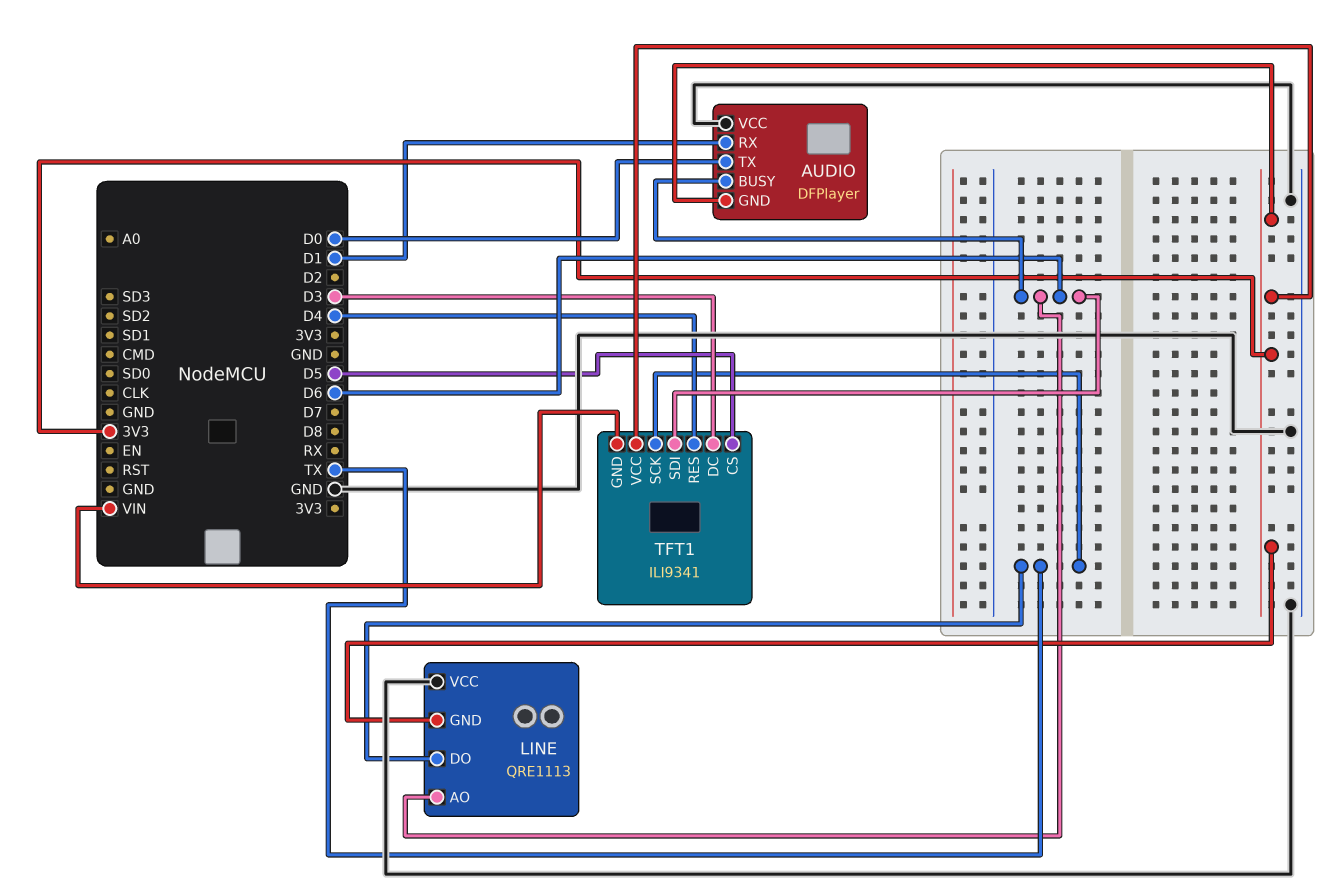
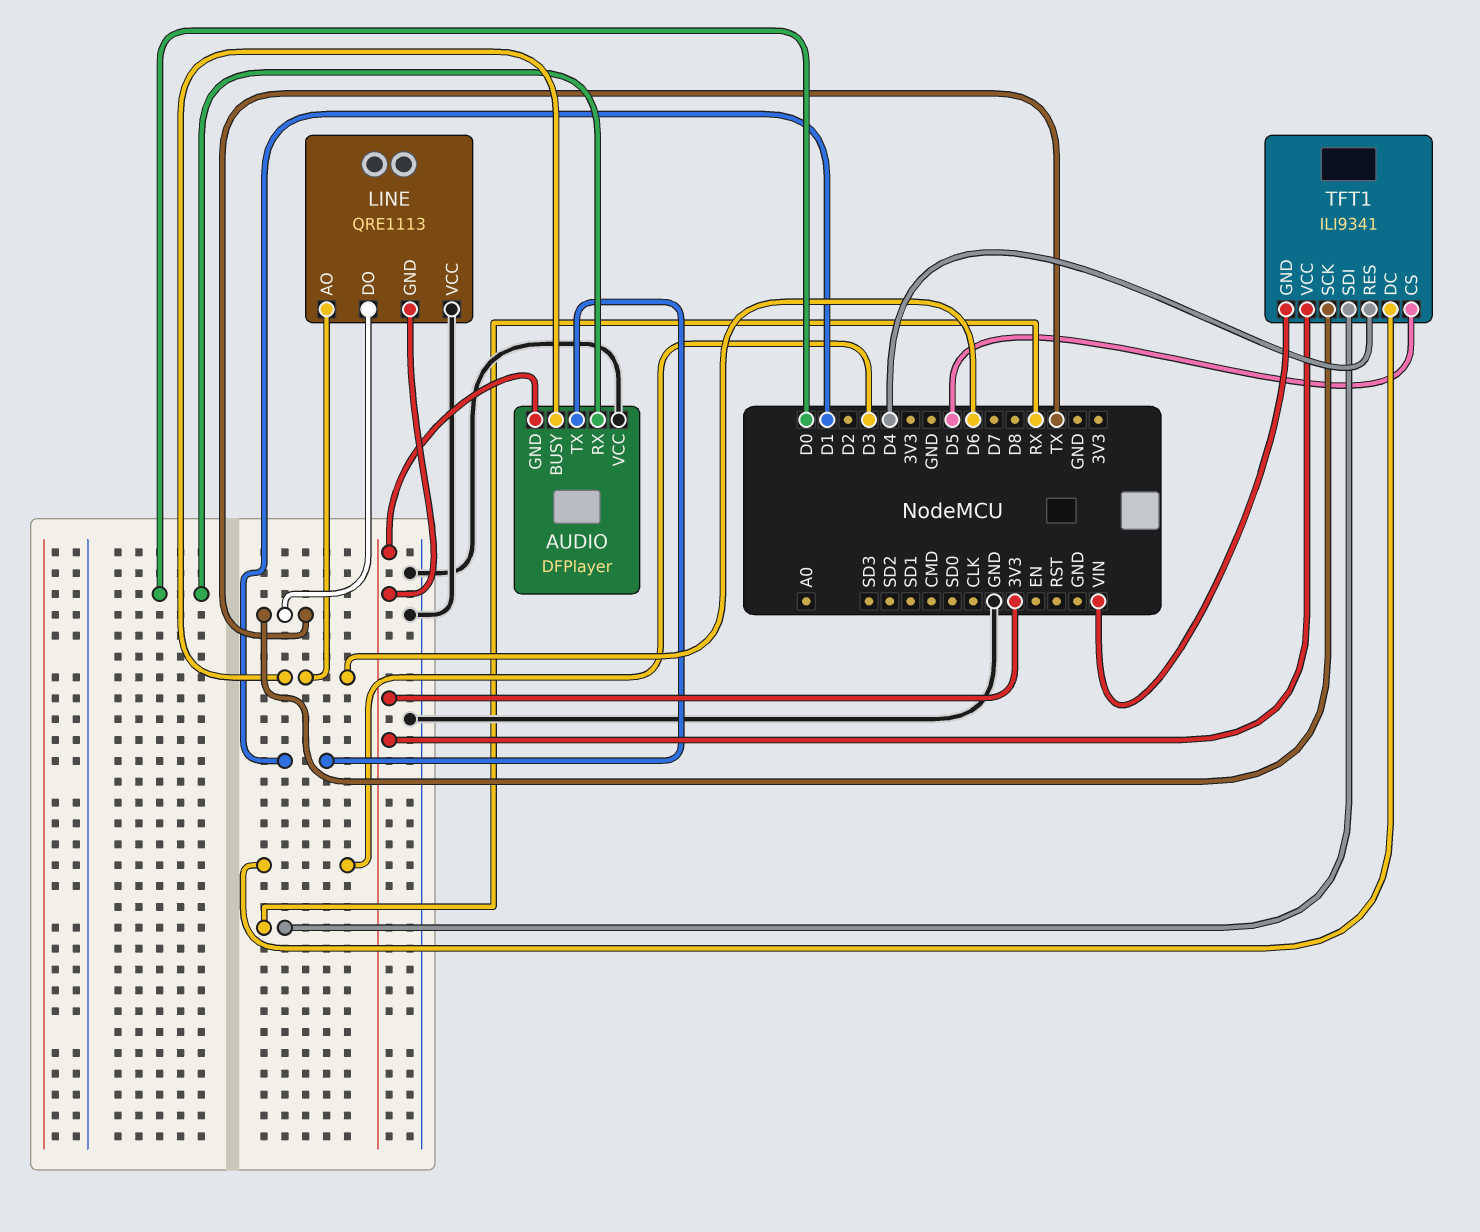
AUDIO pin RX: D1 -> D0
AUDIO pin TX: D0 -> D1
TFT1 pin SDI: D6 -> RX

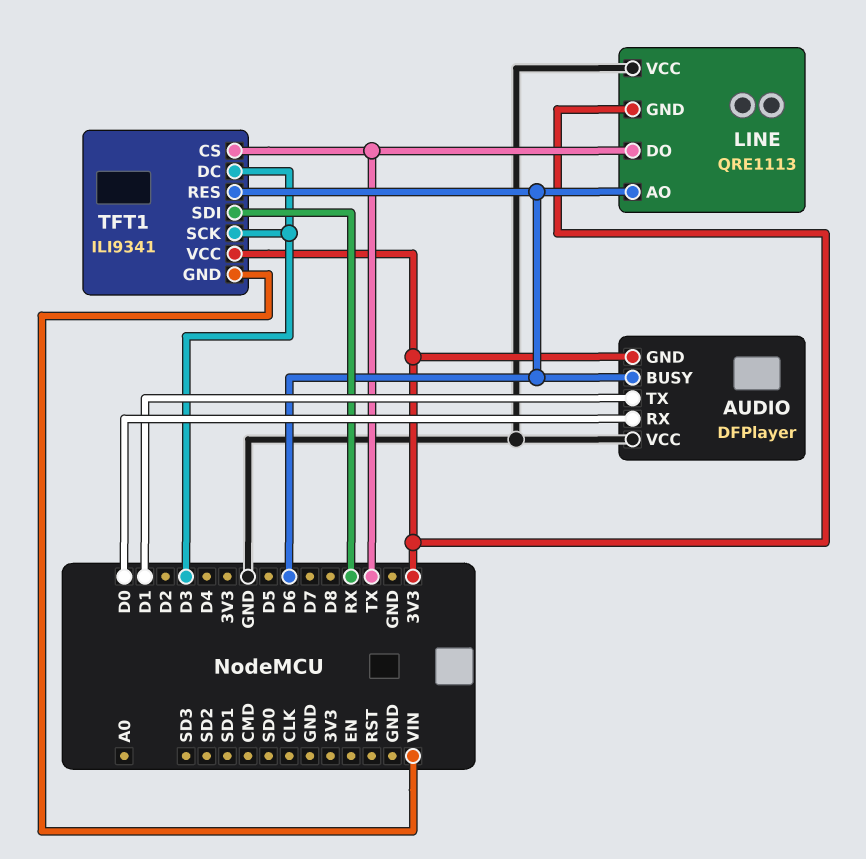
TFT1 pin CS: D5 -> TX
TFT1 pin RES: D4 -> D6
TFT1 pin SCK: TX -> D3

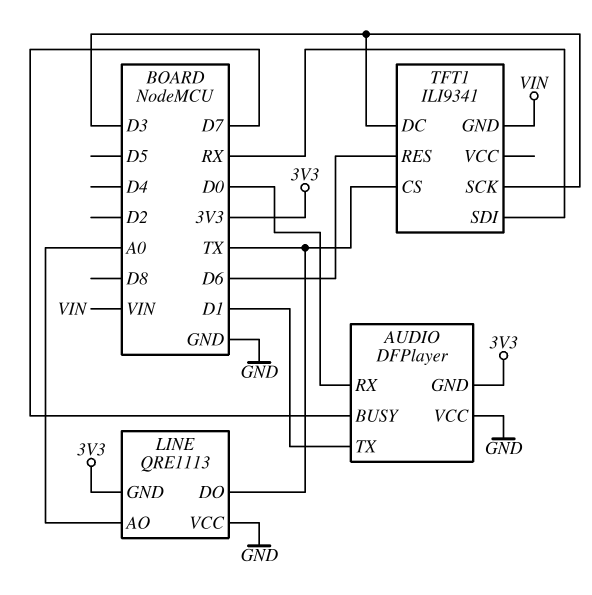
AUDIO pin BUSY: D6 -> D7
LINE pin AO: D6 -> A0
TFT1 pin VCC: 3V3 -> none

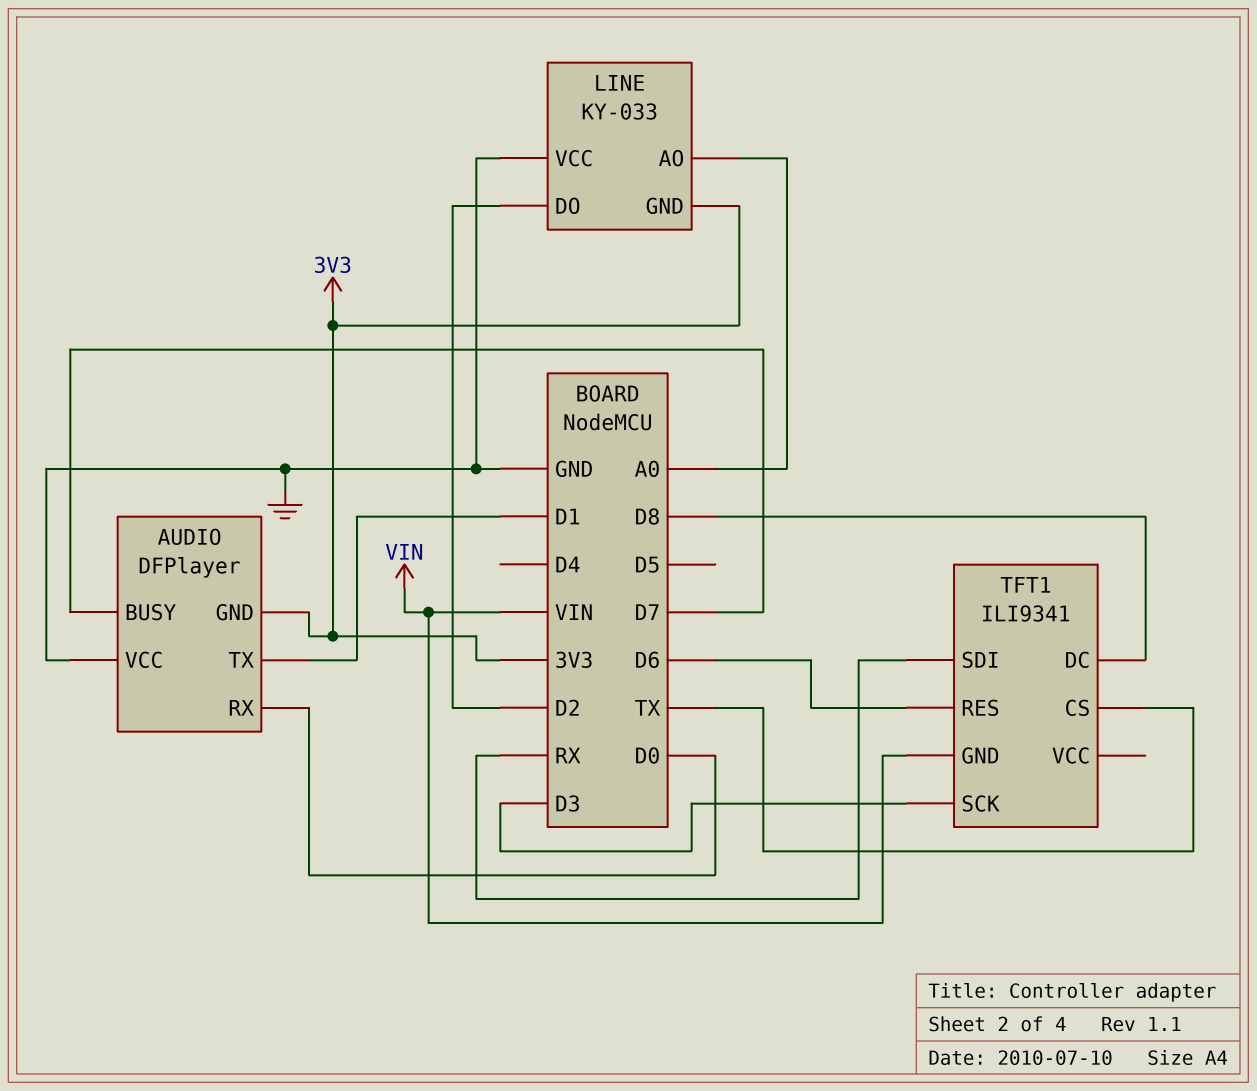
LINE: QRE1113 -> KY-033
LINE pin DO: TX -> D2
TFT1 pin DC: D3 -> D8

